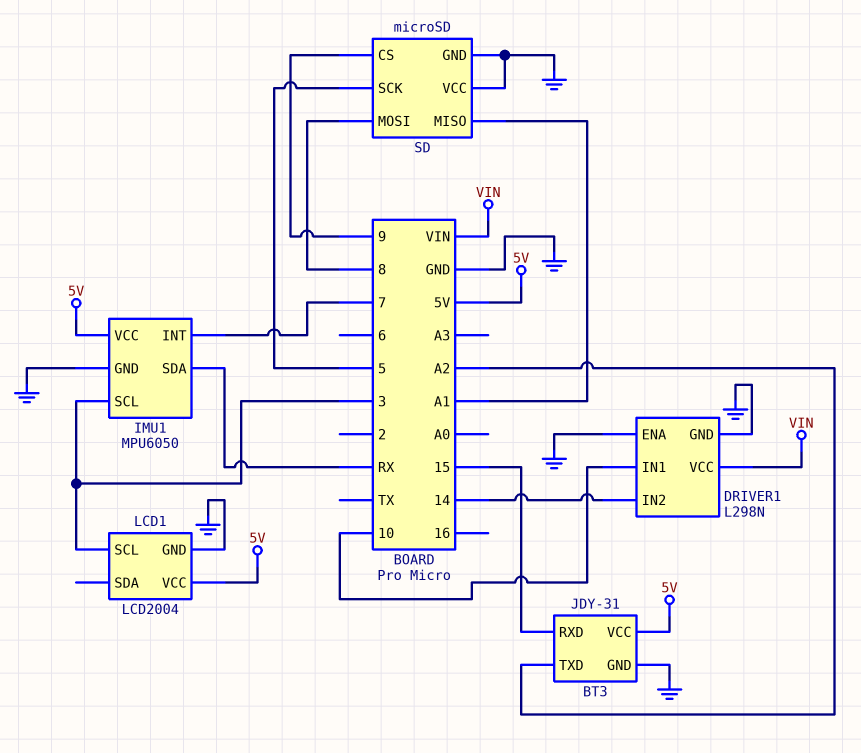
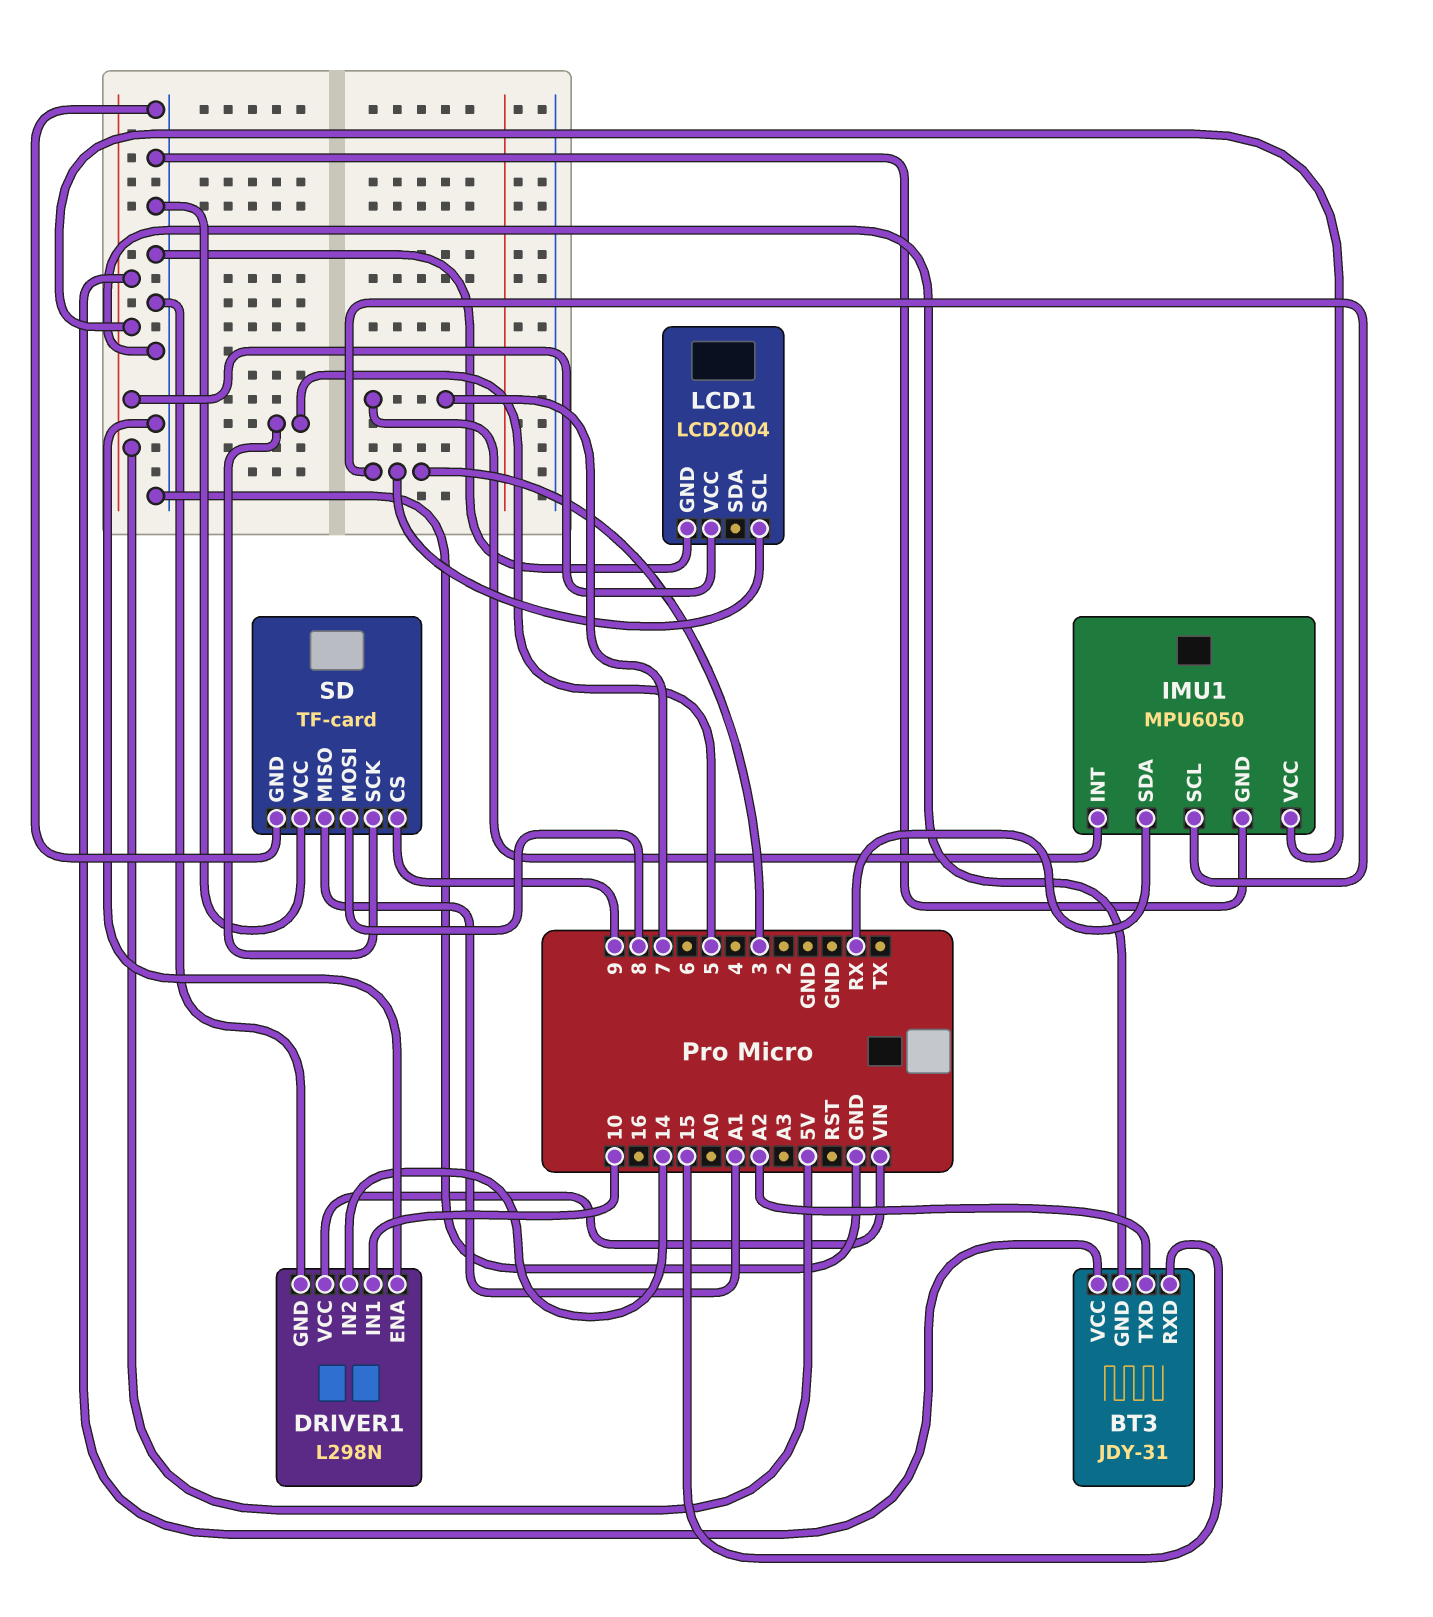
SD: microSD -> TF-card

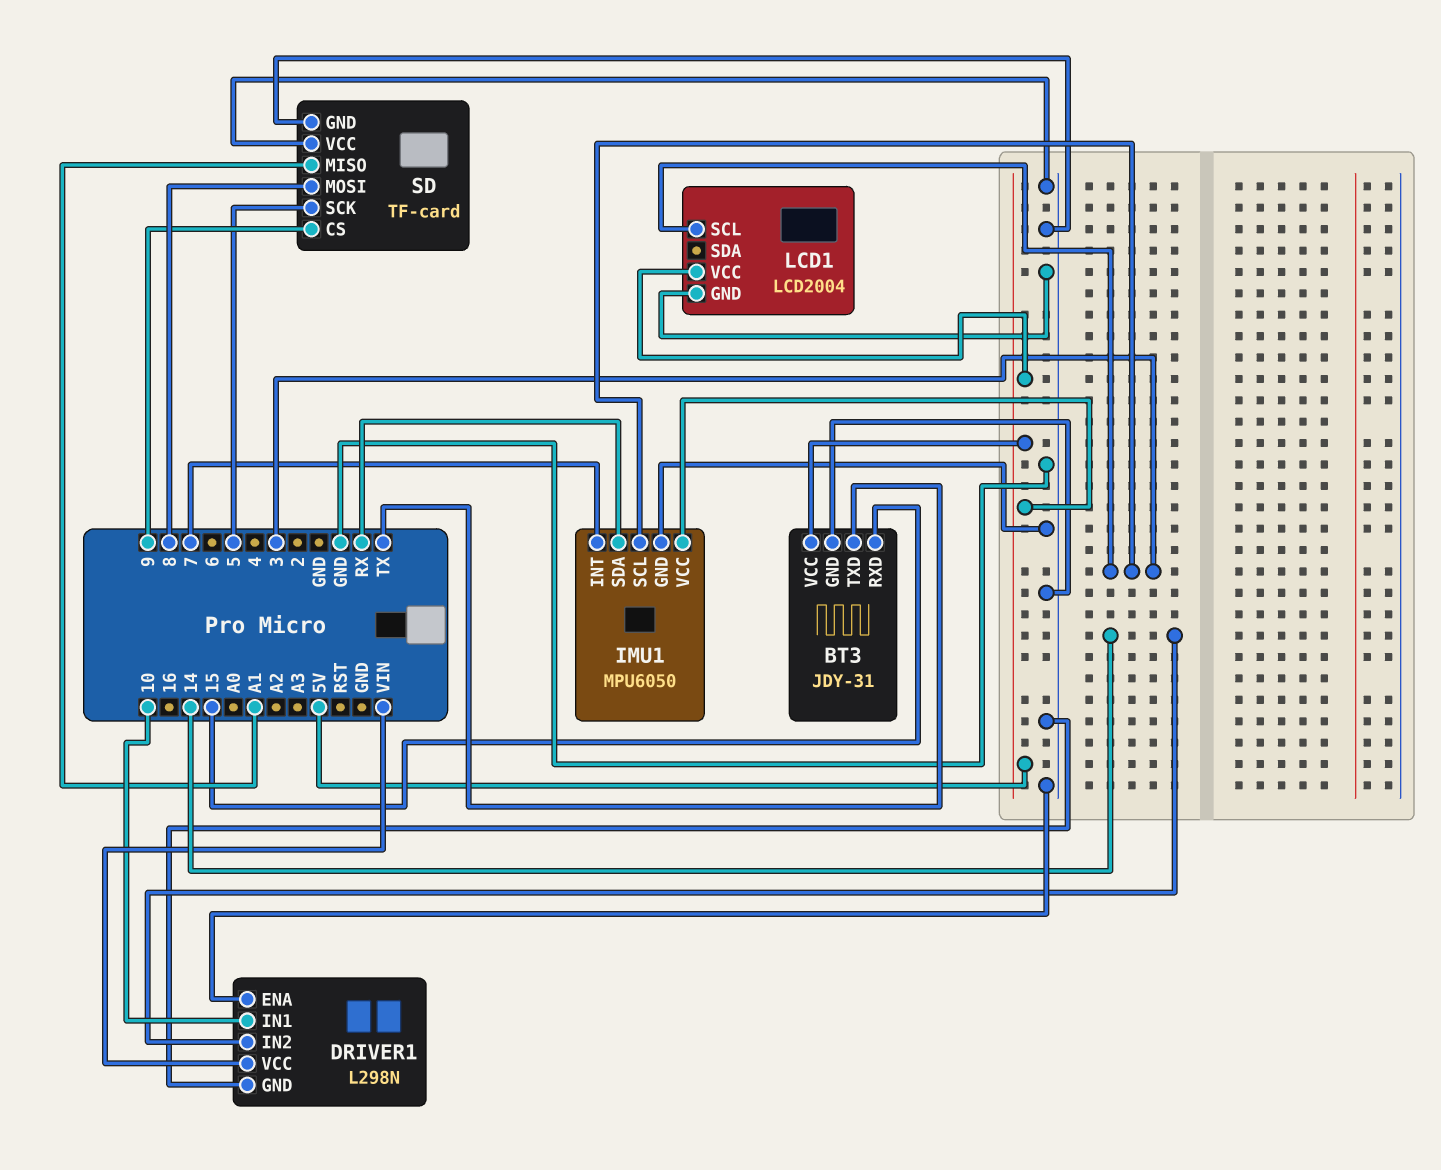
BT3 pin TXD: A2 -> TX

